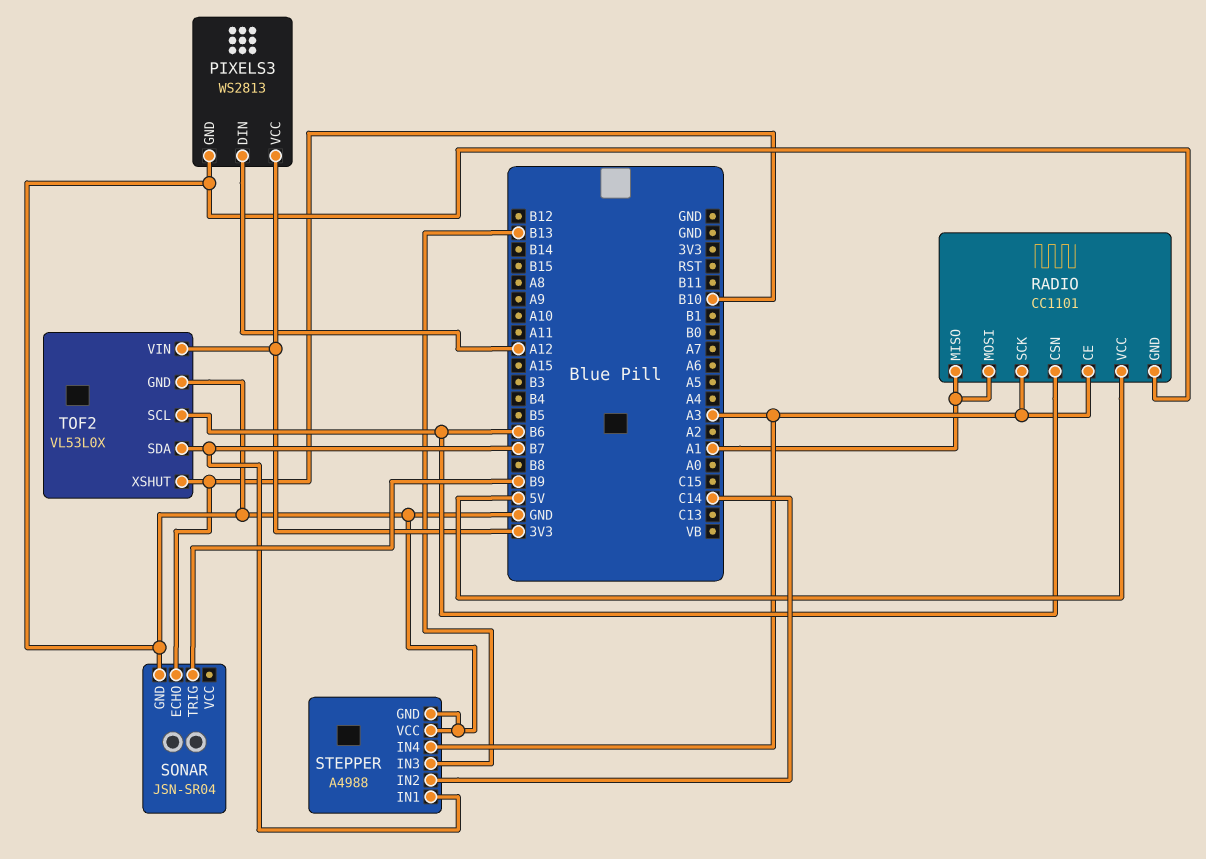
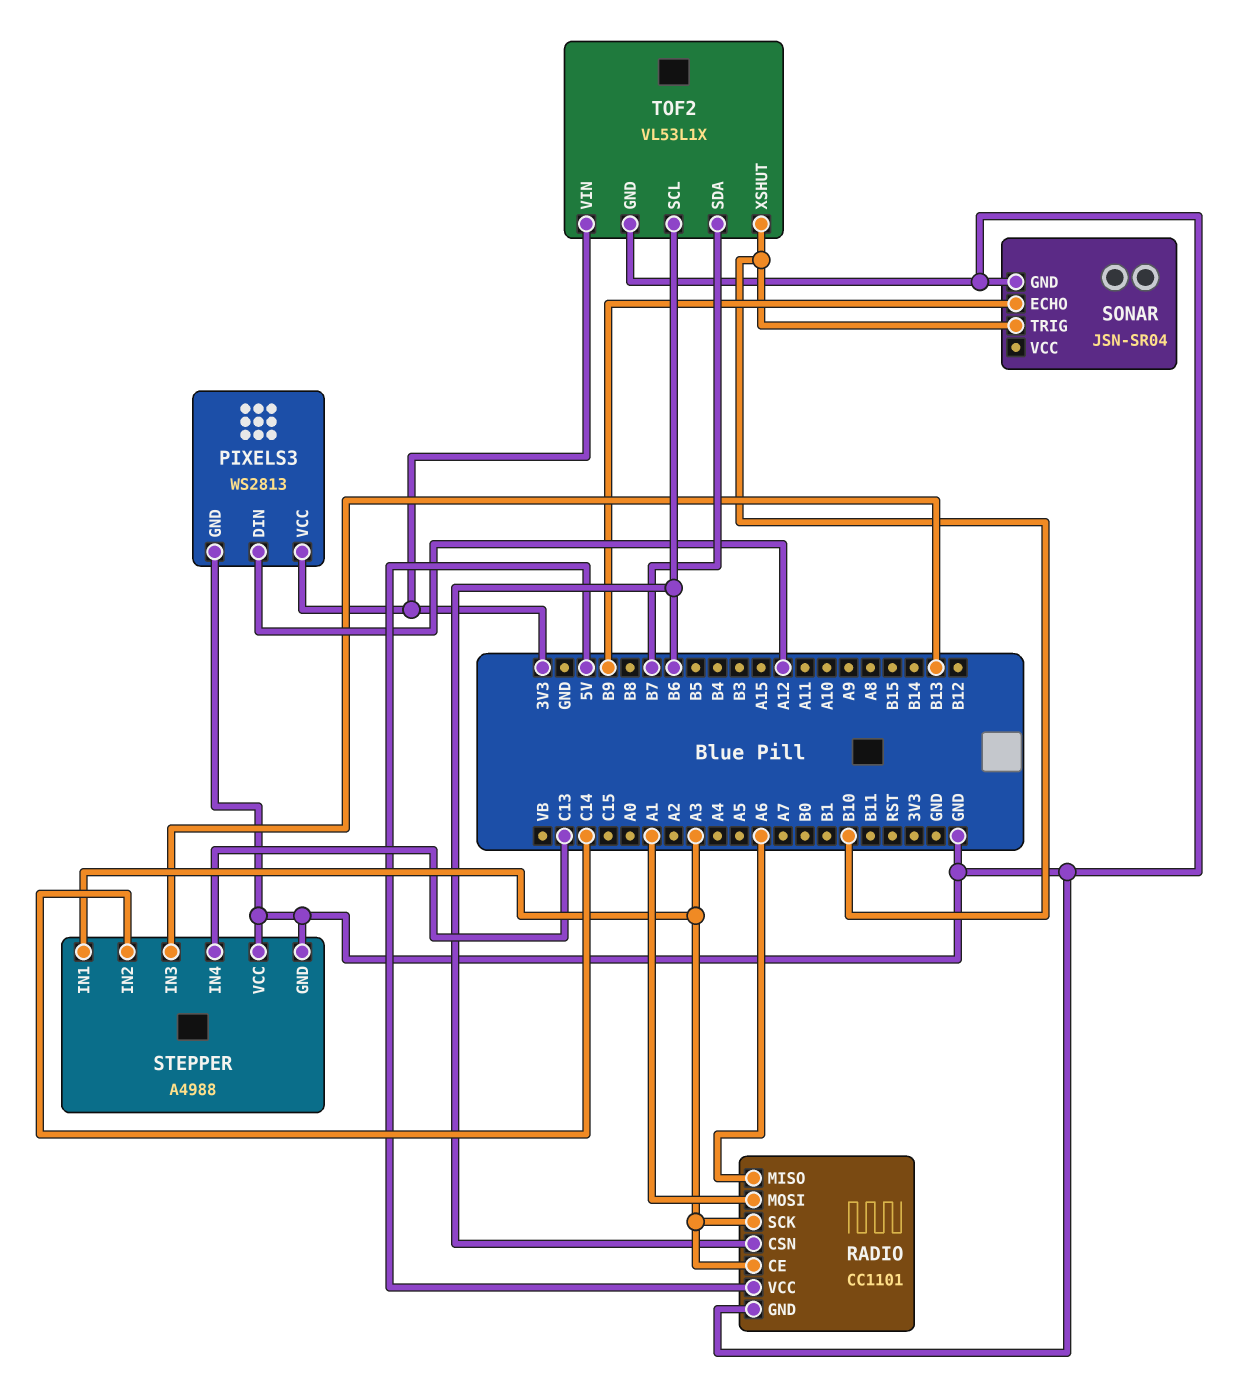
RADIO pin MISO: A1 -> A6
SONAR pin ECHO: B10 -> B9
SONAR pin TRIG: B9 -> B10
STEPPER pin IN1: B7 -> A3
STEPPER pin IN4: A3 -> C13
TOF2: VL53L0X -> VL53L1X

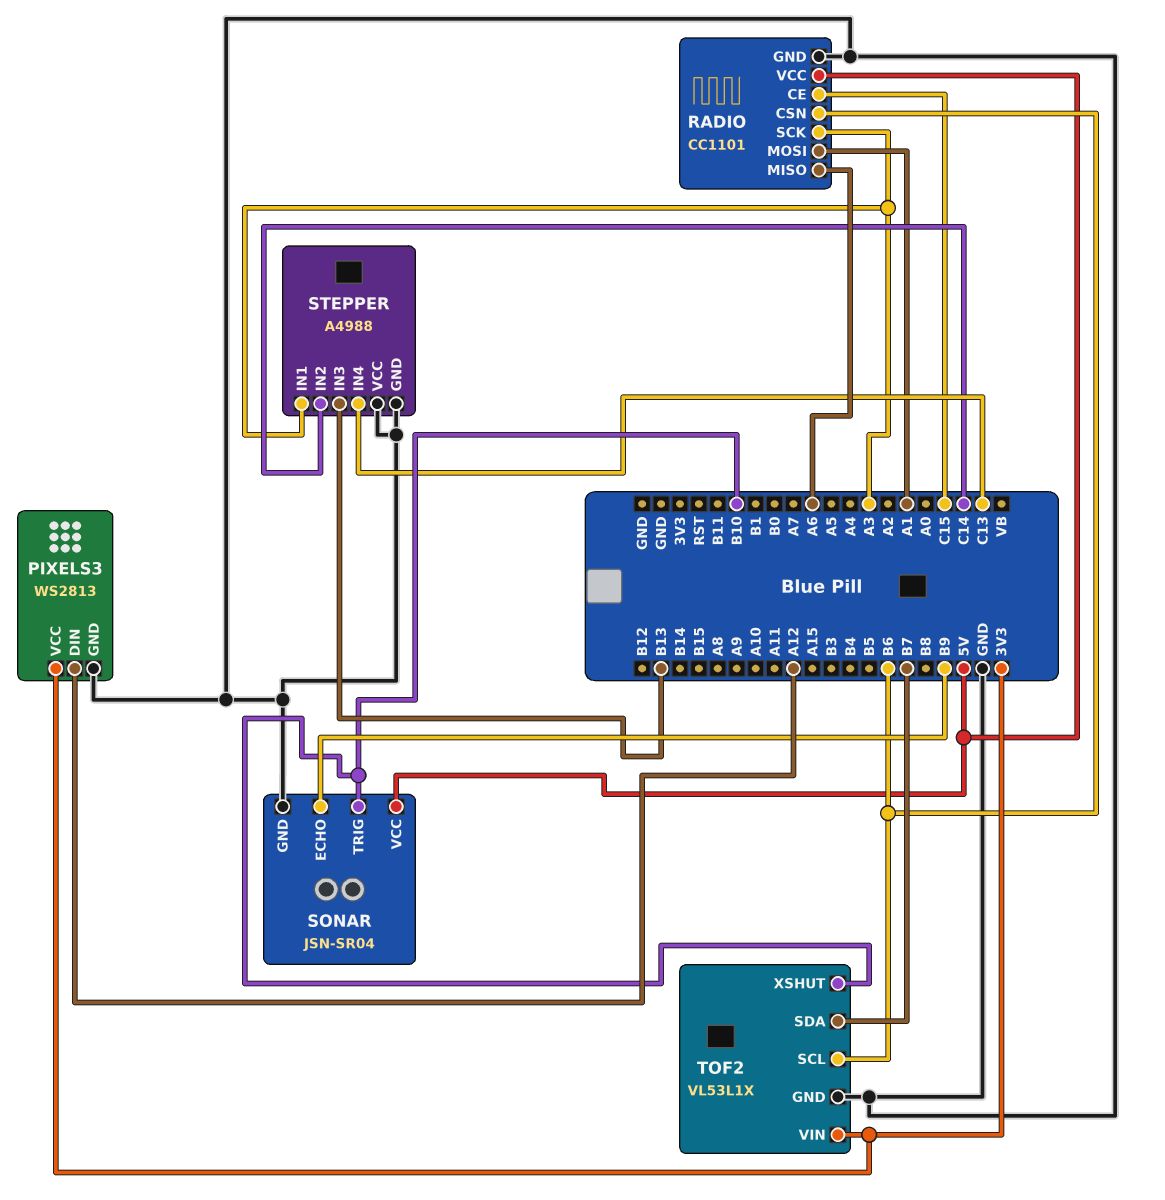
RADIO pin CE: A3 -> C15
SONAR pin VCC: none -> 5V

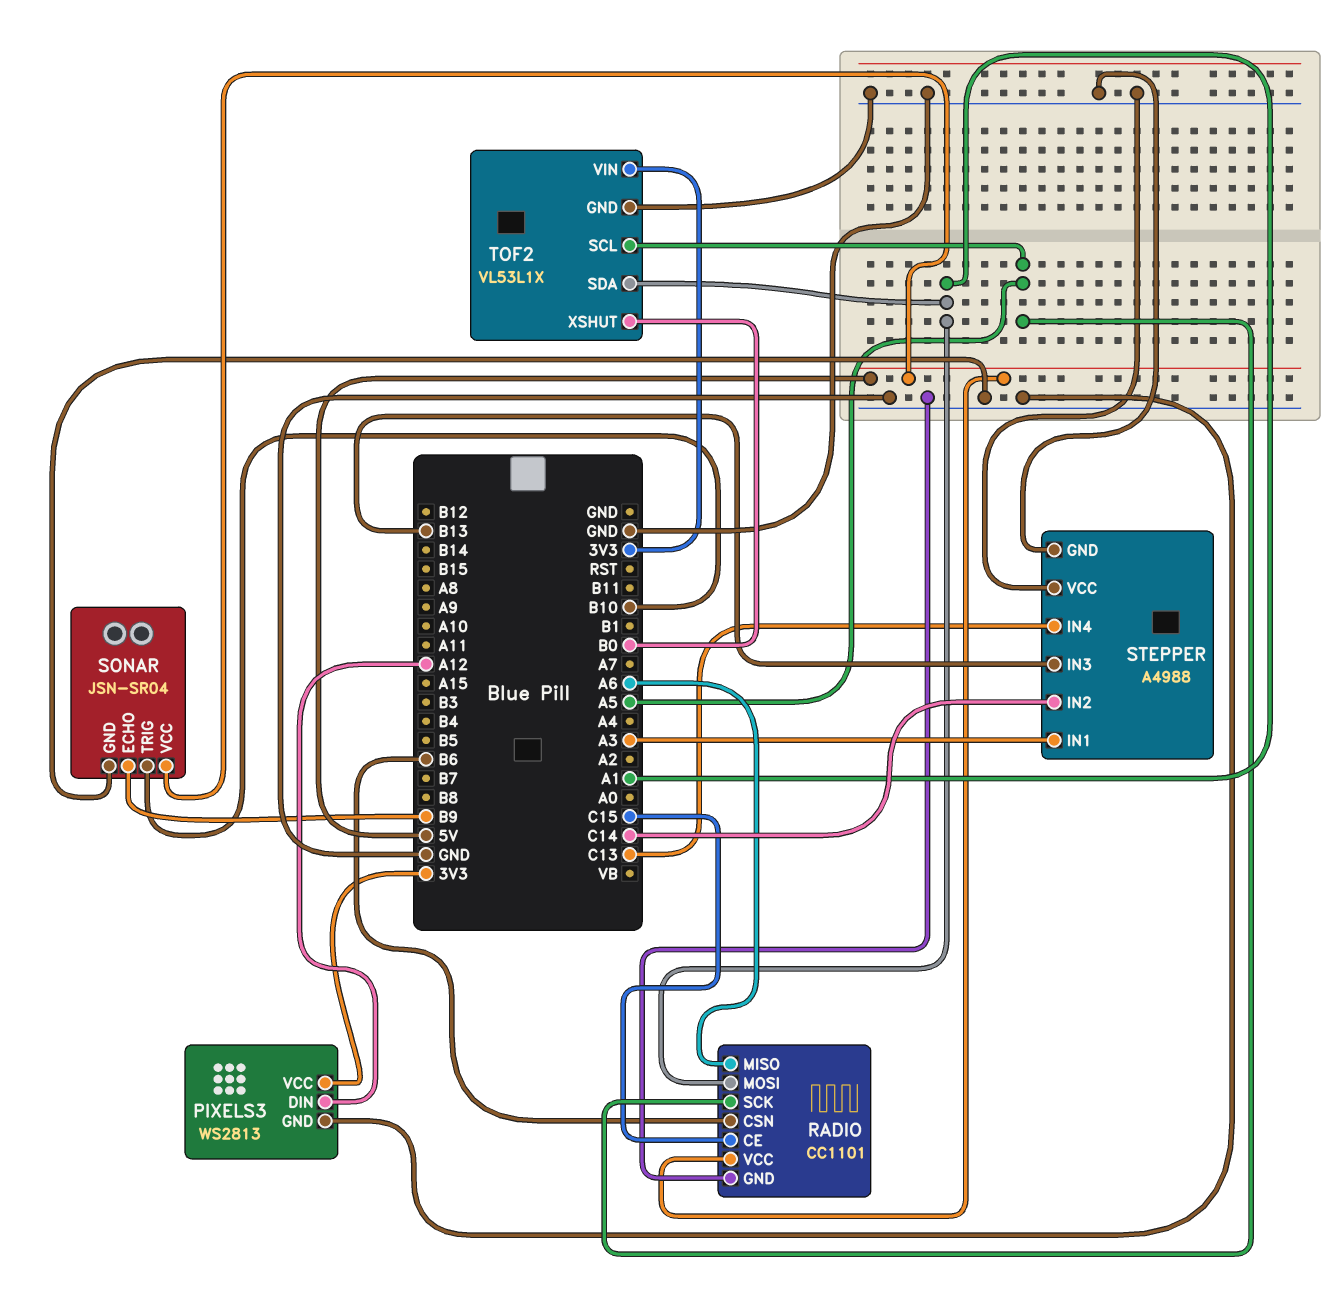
RADIO pin SCK: A3 -> A5
TOF2 pin SCL: B6 -> A5
TOF2 pin SDA: B7 -> A1
TOF2 pin XSHUT: B10 -> B0

